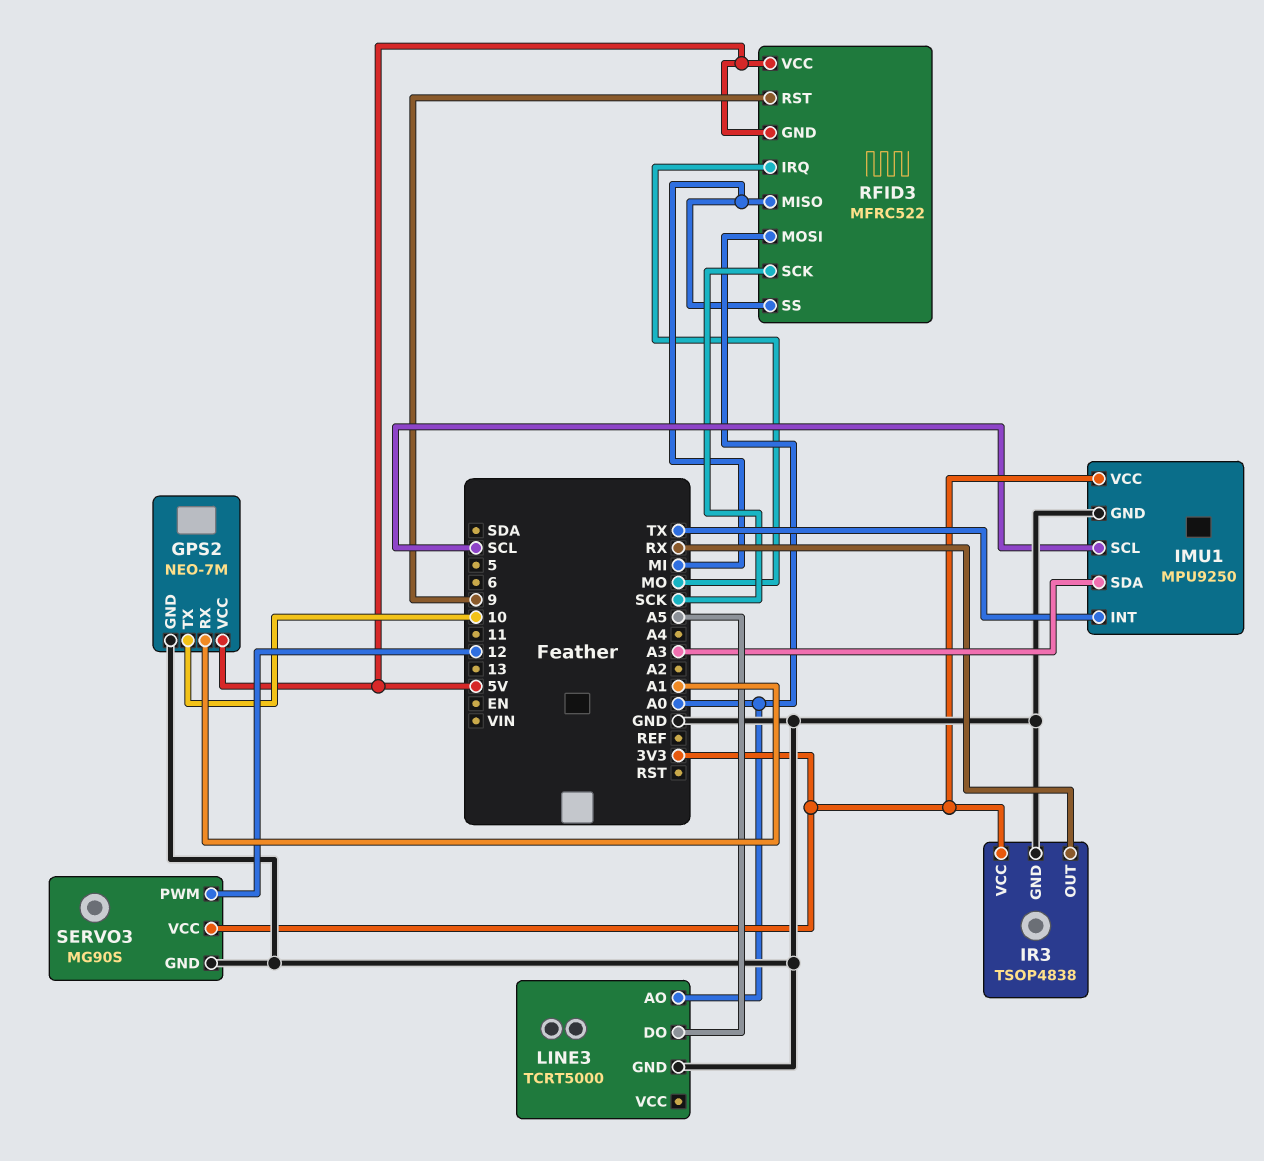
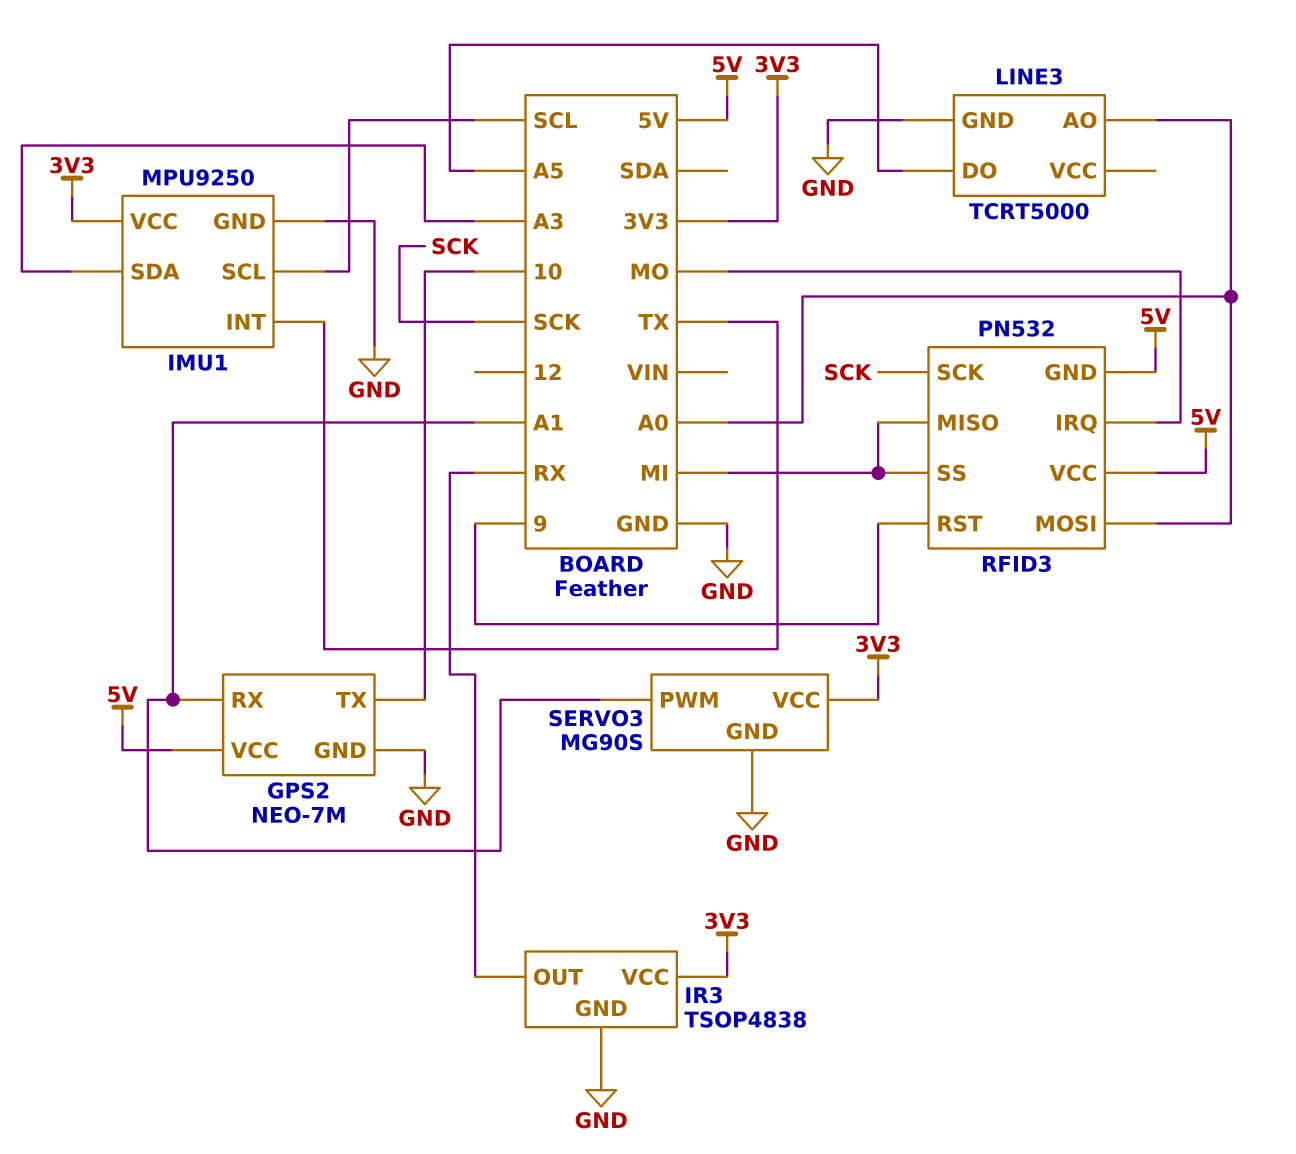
RFID3: MFRC522 -> PN532
SERVO3 pin PWM: 12 -> A1

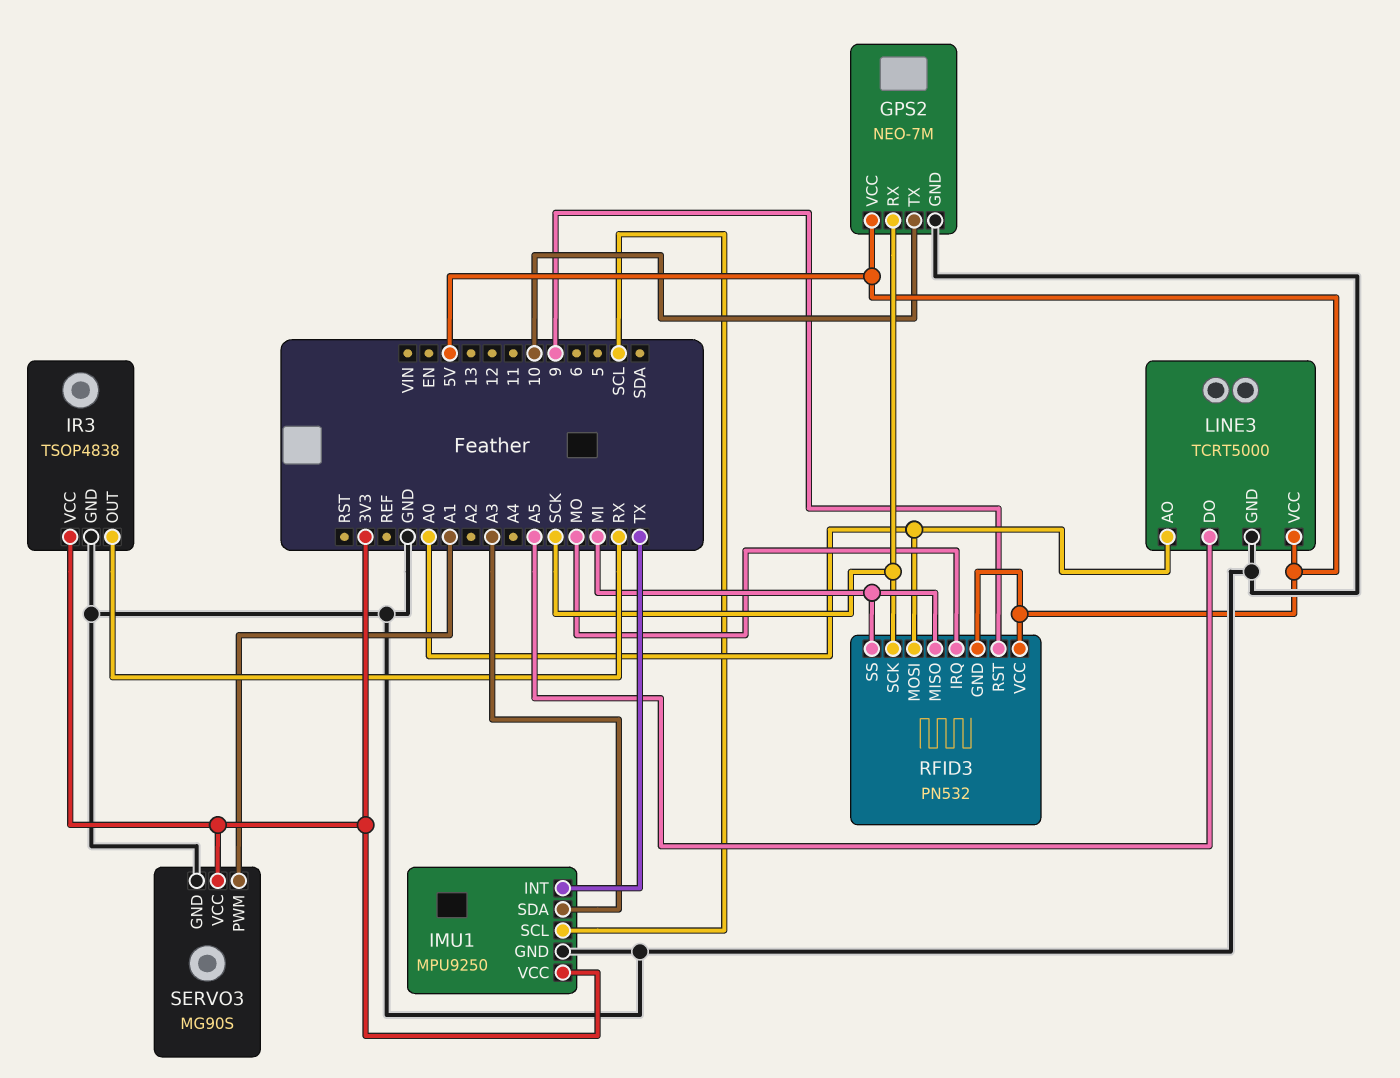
GPS2 pin RX: A1 -> SCK
LINE3 pin VCC: none -> 5V

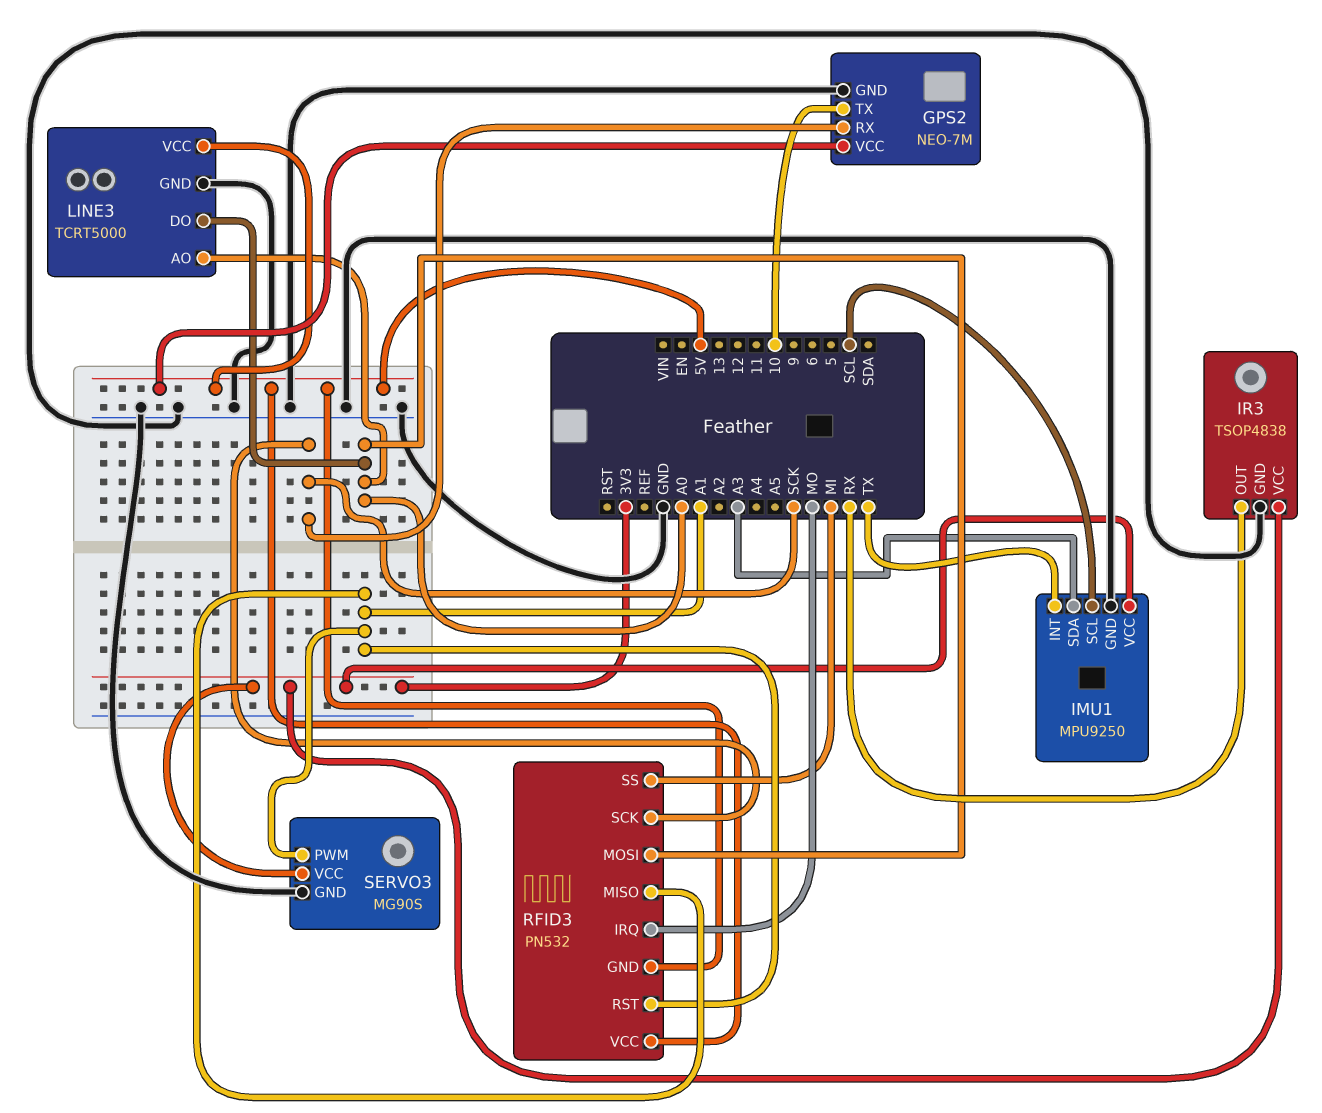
LINE3 pin DO: A5 -> A0
RFID3 pin MISO: MI -> A1
RFID3 pin RST: 9 -> A1

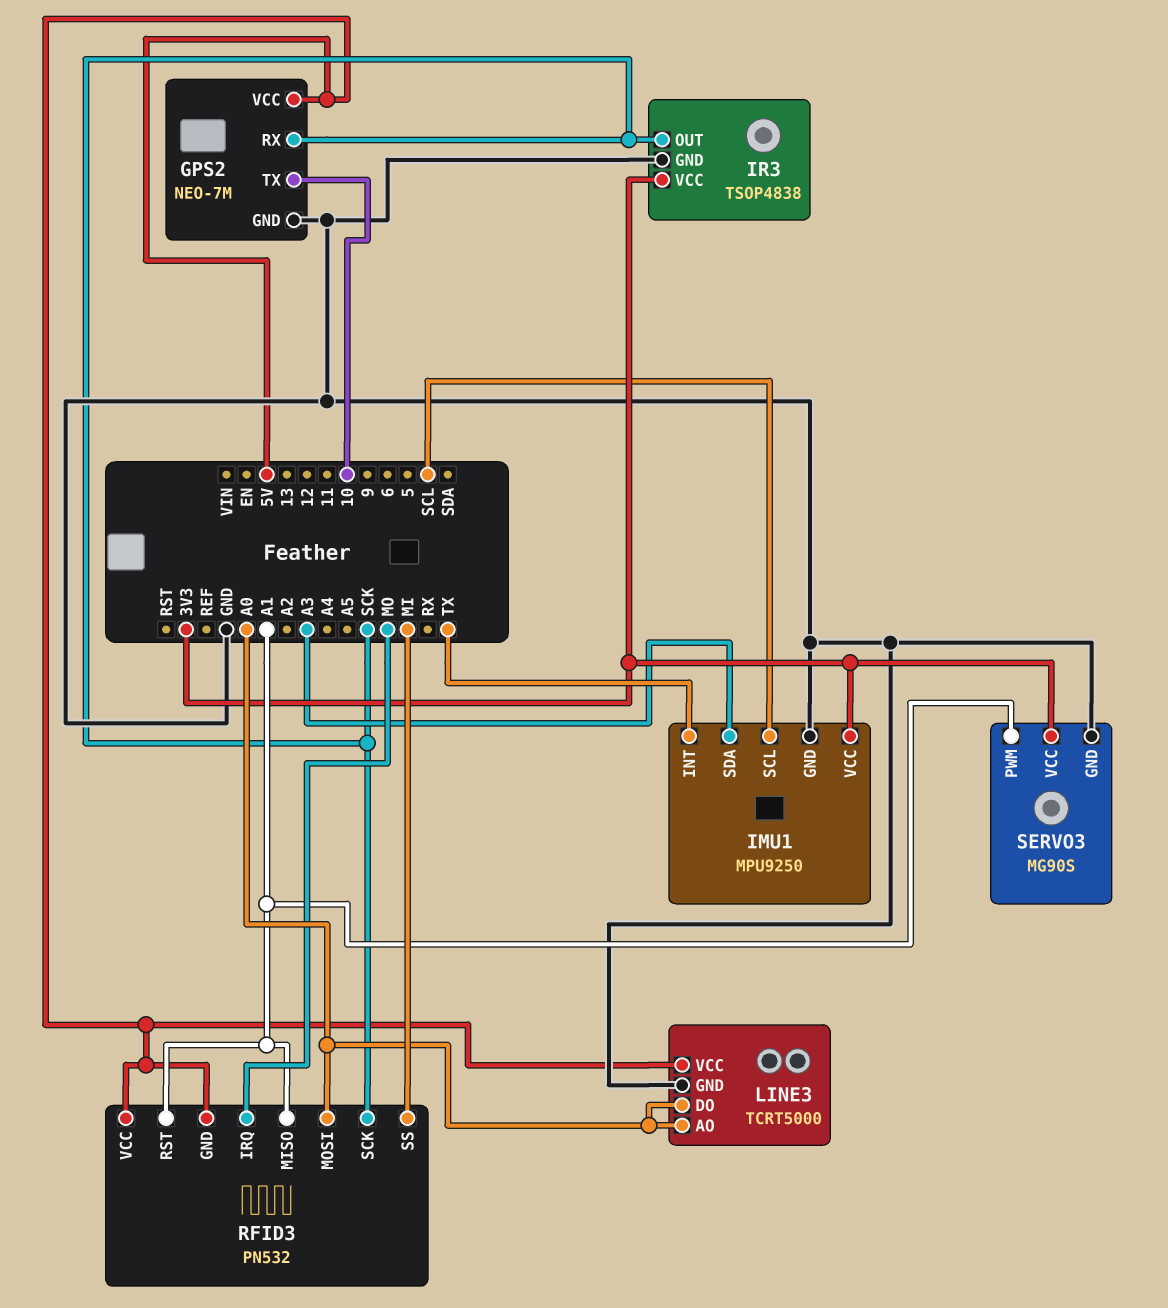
IR3 pin OUT: RX -> SCK

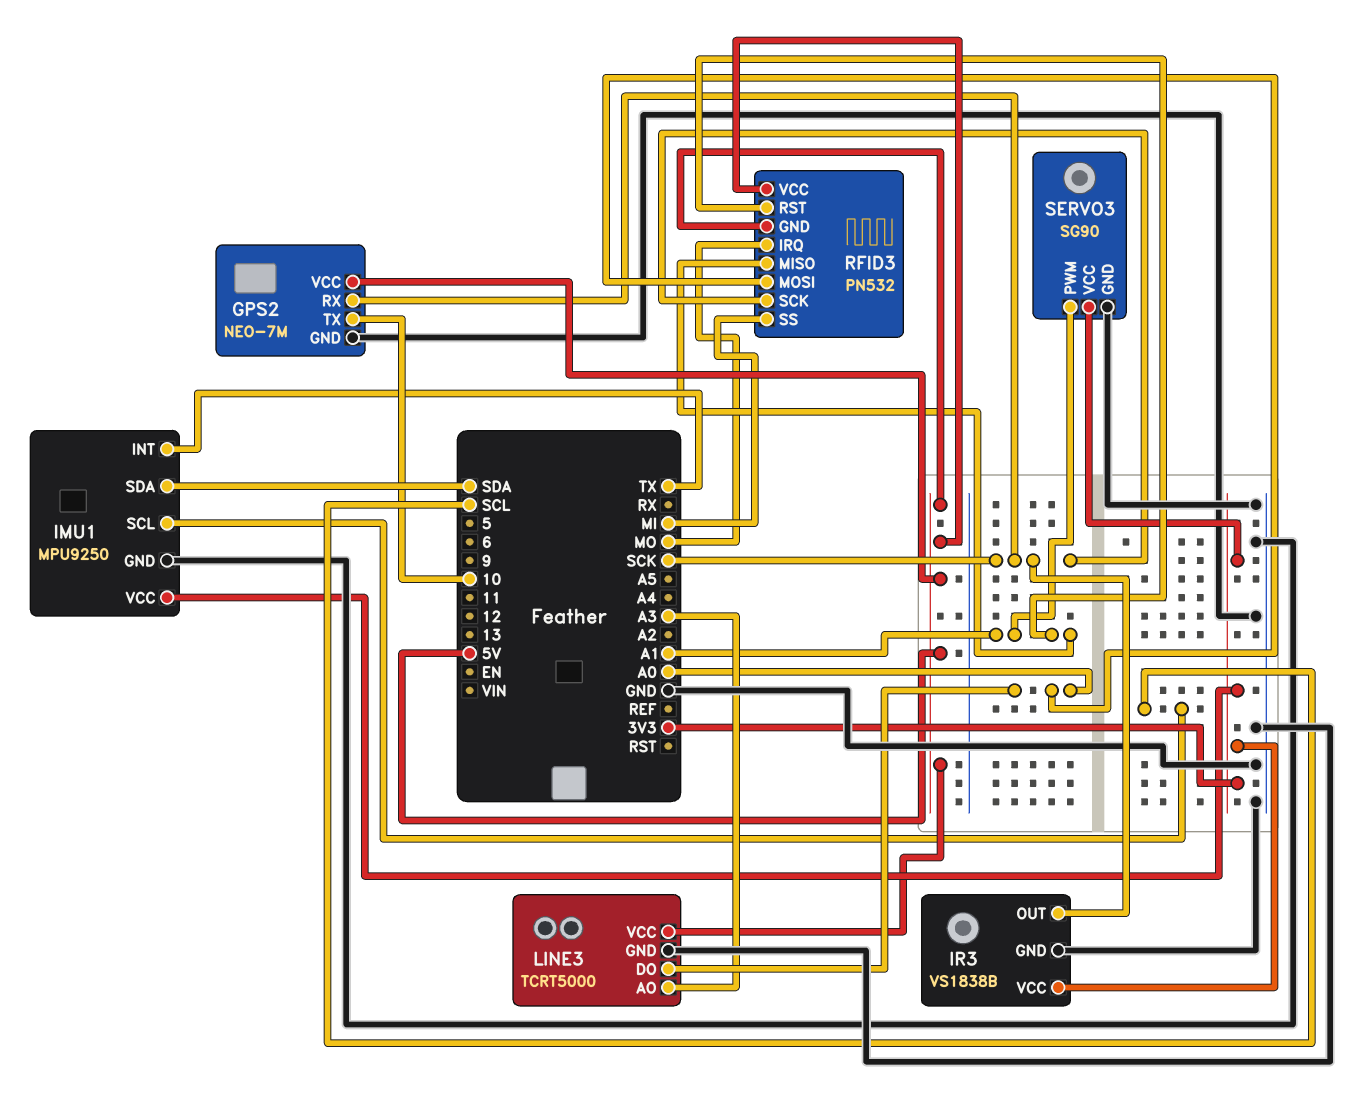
IMU1 pin SDA: A3 -> SDA
IR3: TSOP4838 -> VS1838B
LINE3 pin AO: A0 -> A3
SERVO3: MG90S -> SG90

